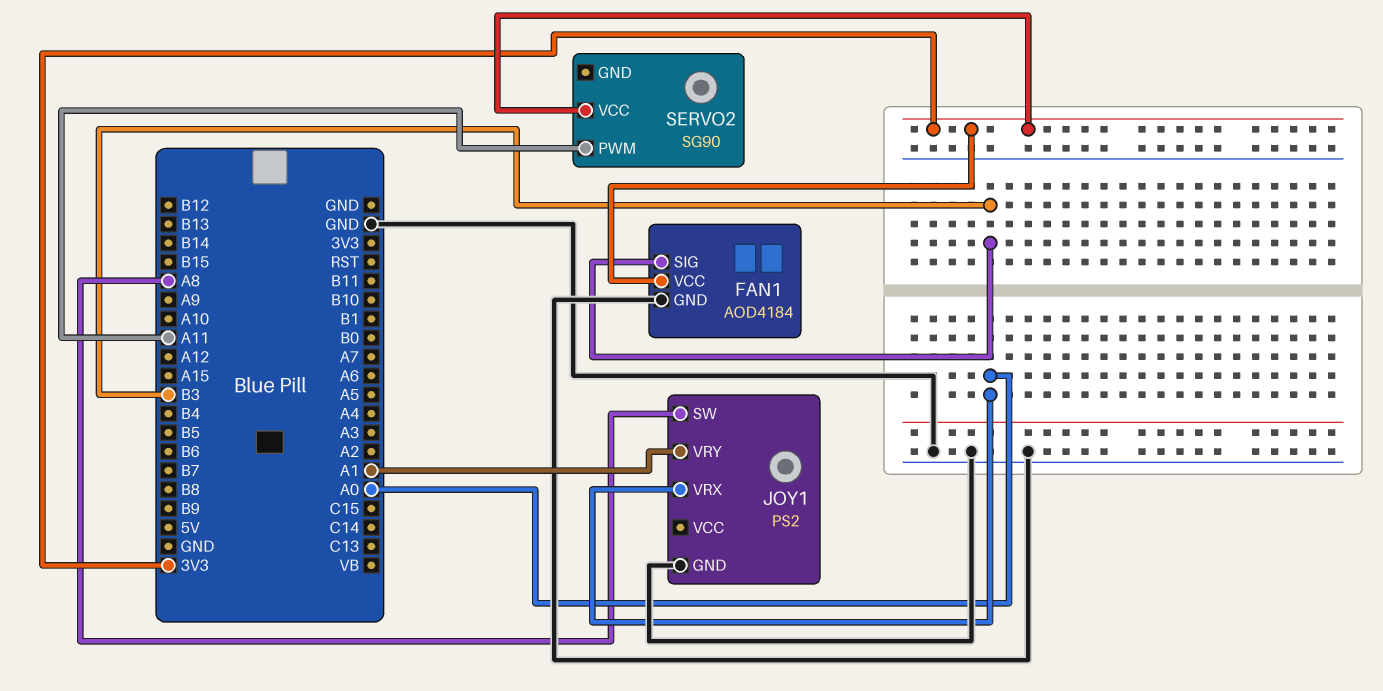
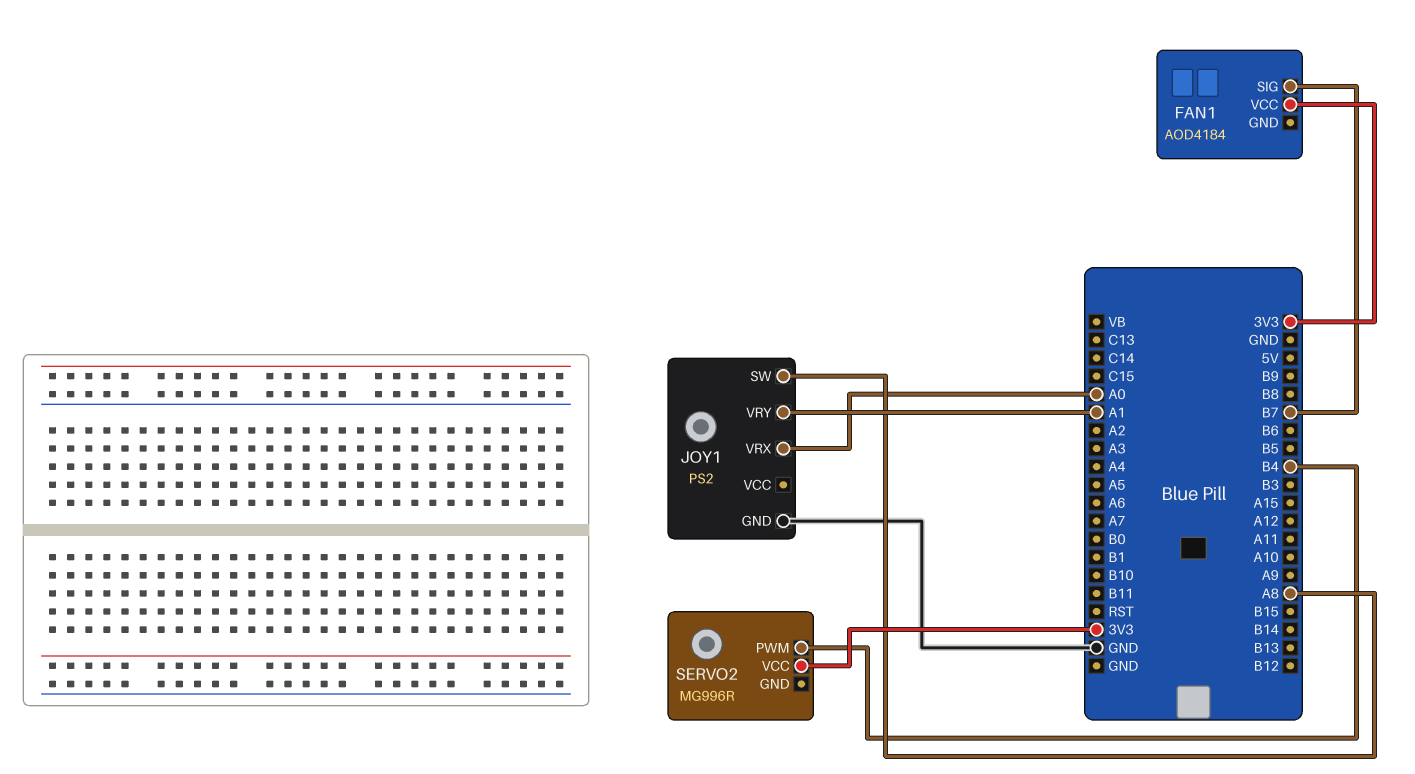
FAN1 pin GND: GND -> none
FAN1 pin SIG: B3 -> B7
SERVO2: SG90 -> MG996R
SERVO2 pin PWM: A11 -> B4

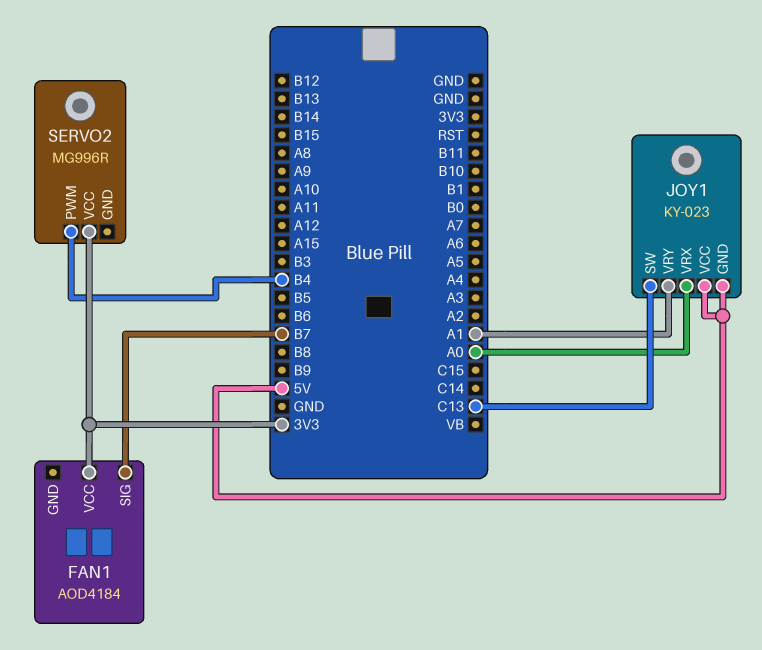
JOY1: PS2 -> KY-023
JOY1 pin GND: GND -> 5V
JOY1 pin SW: A8 -> C13
JOY1 pin VCC: none -> 5V

